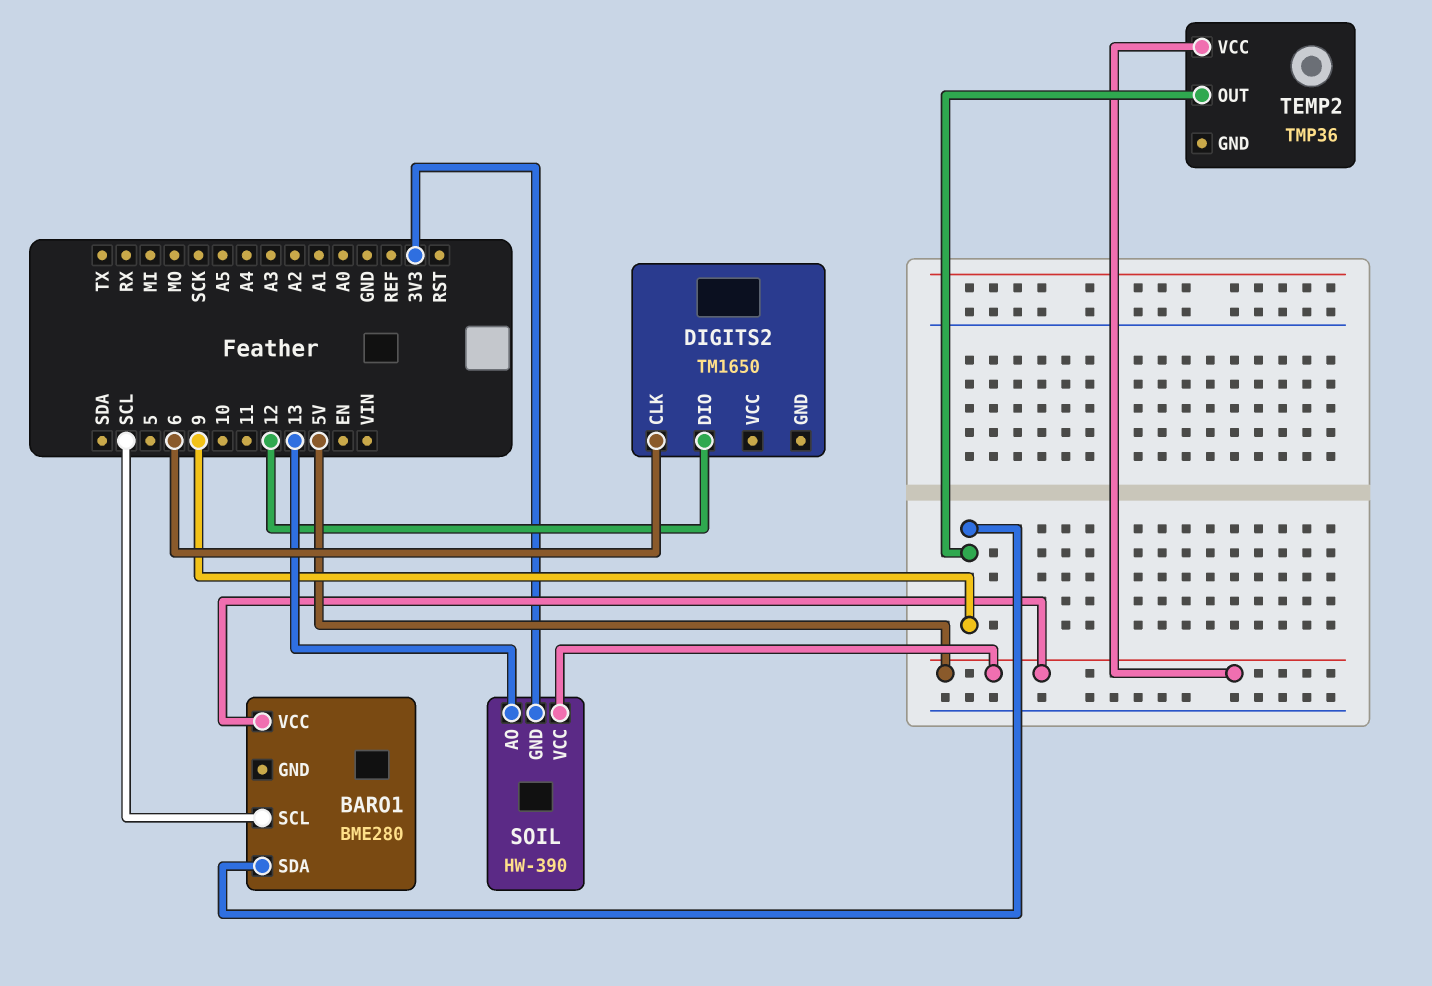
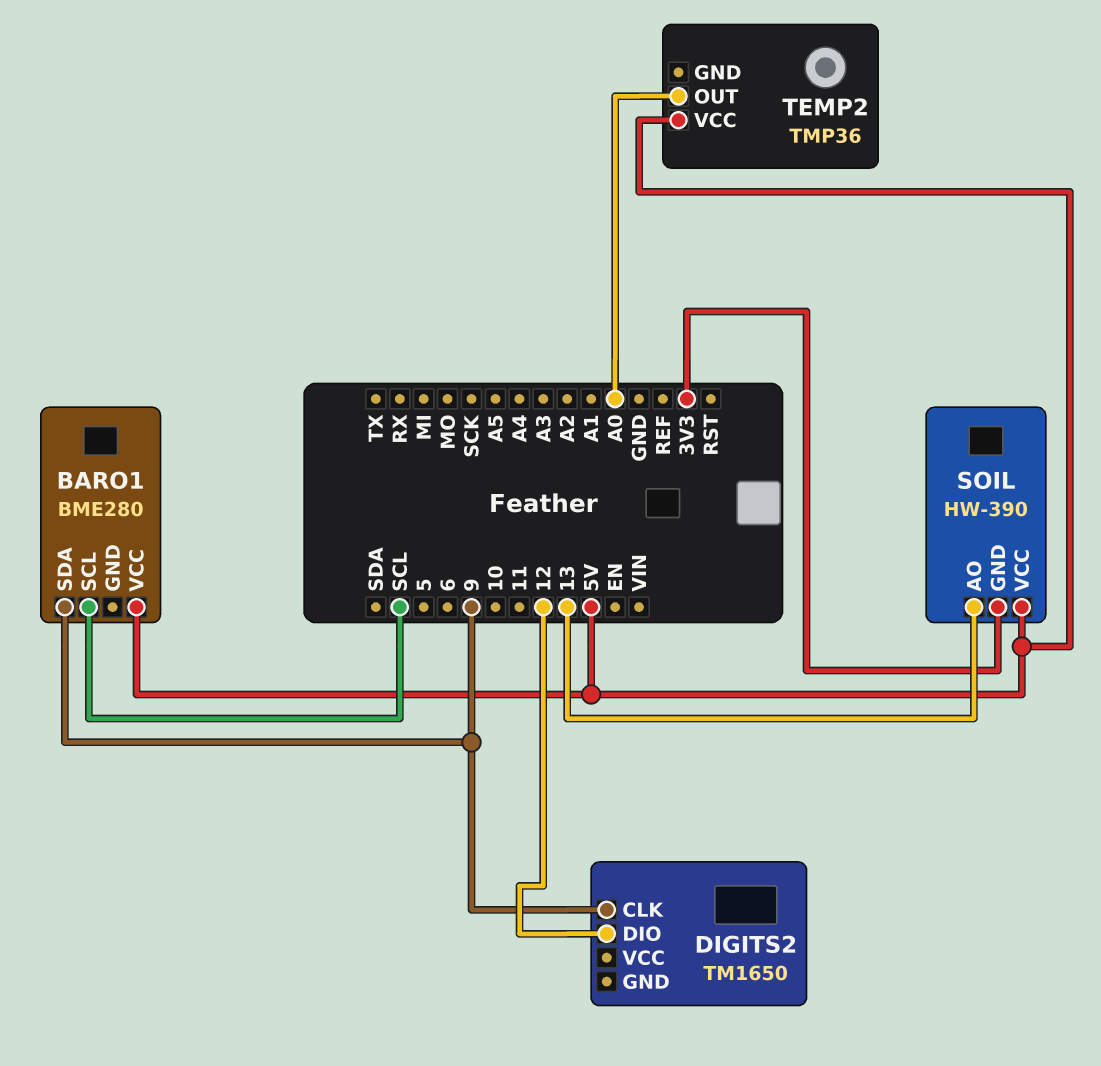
DIGITS2 pin CLK: 6 -> 9
TEMP2 pin OUT: 9 -> A0

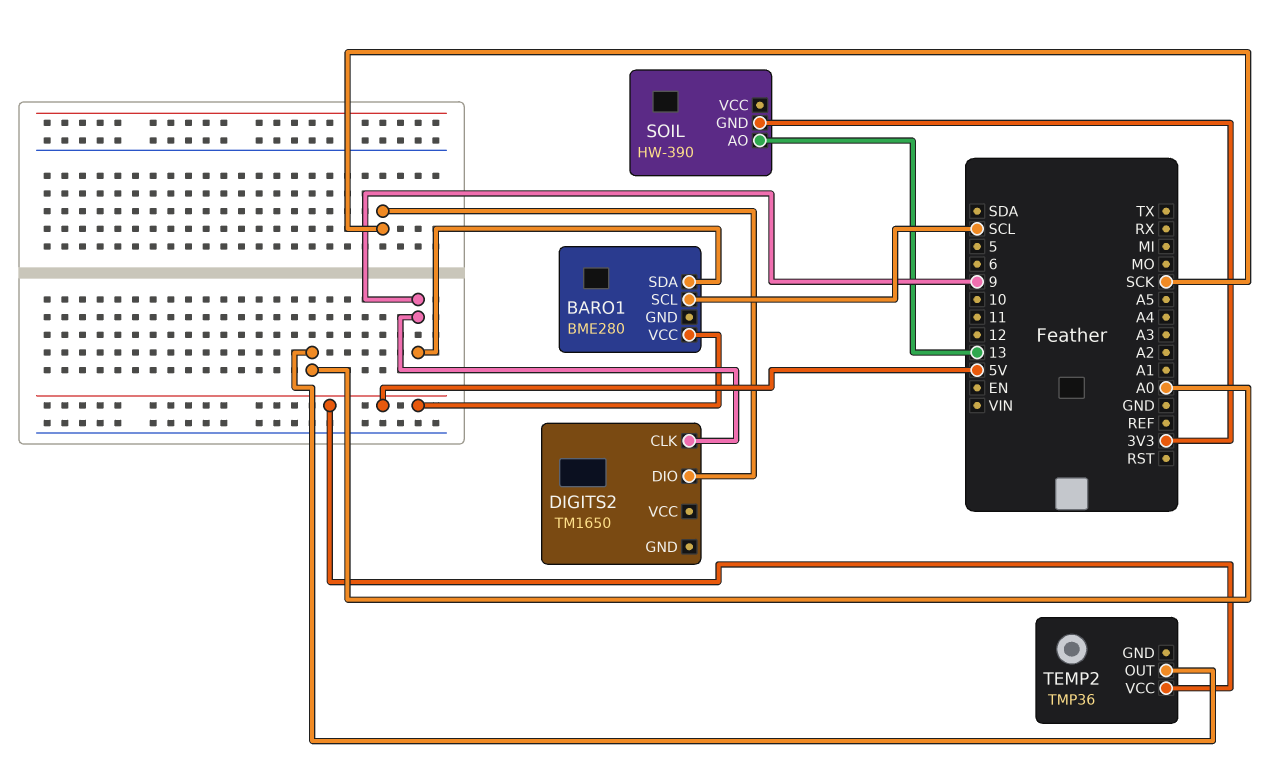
DIGITS2 pin DIO: 12 -> SCK
SOIL pin VCC: 5V -> none

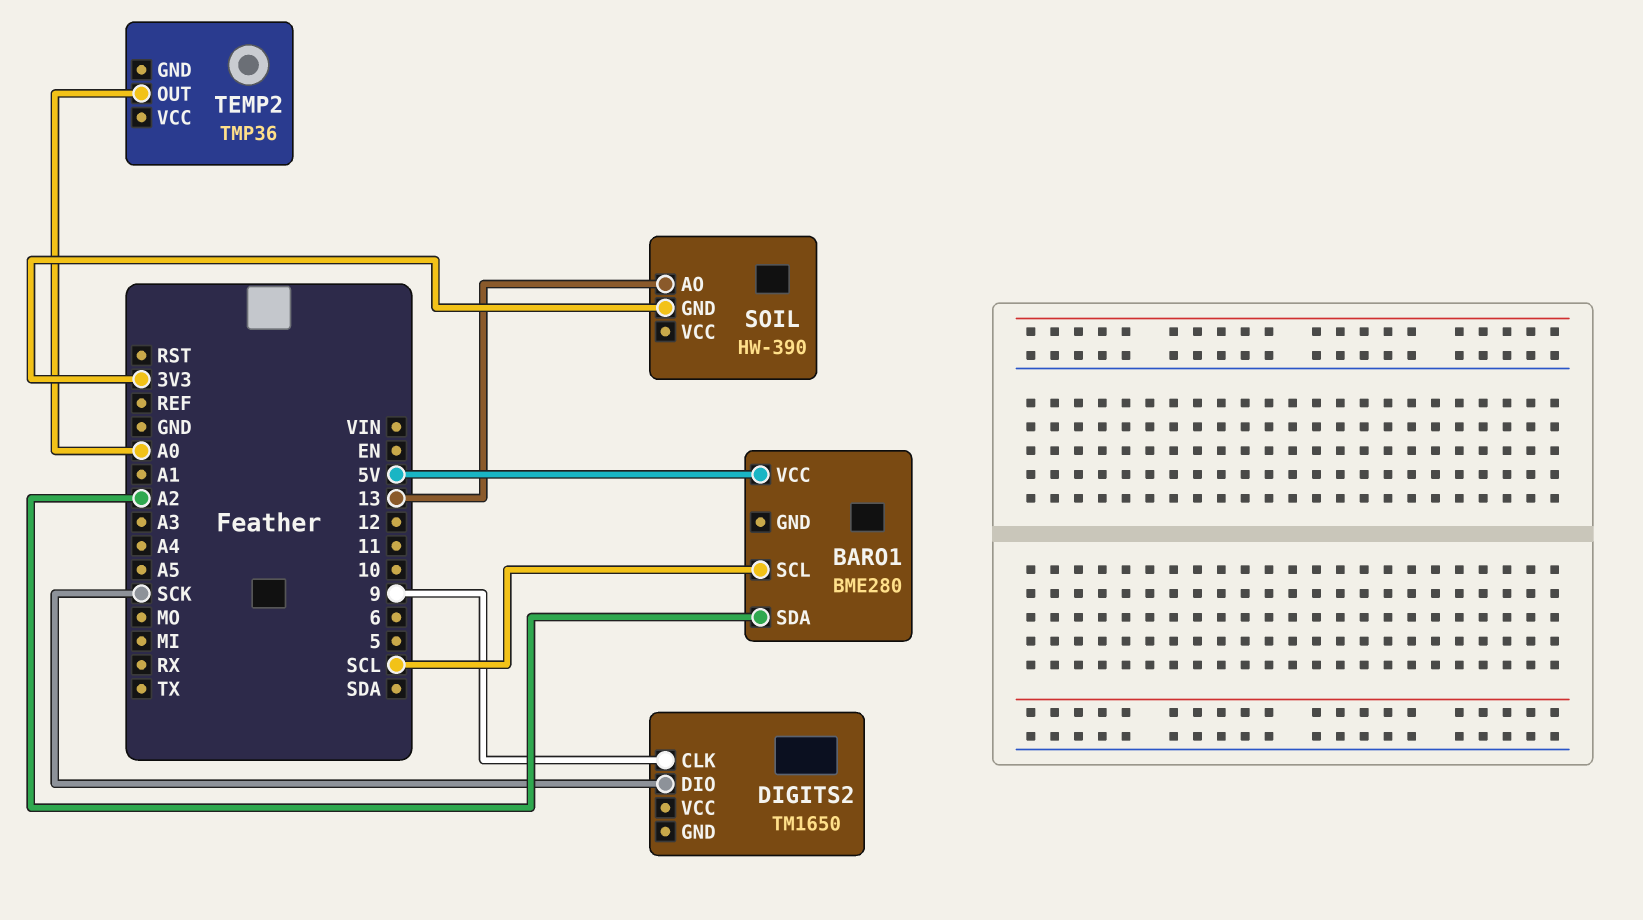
BARO1 pin SDA: 9 -> A2
TEMP2 pin VCC: 5V -> none

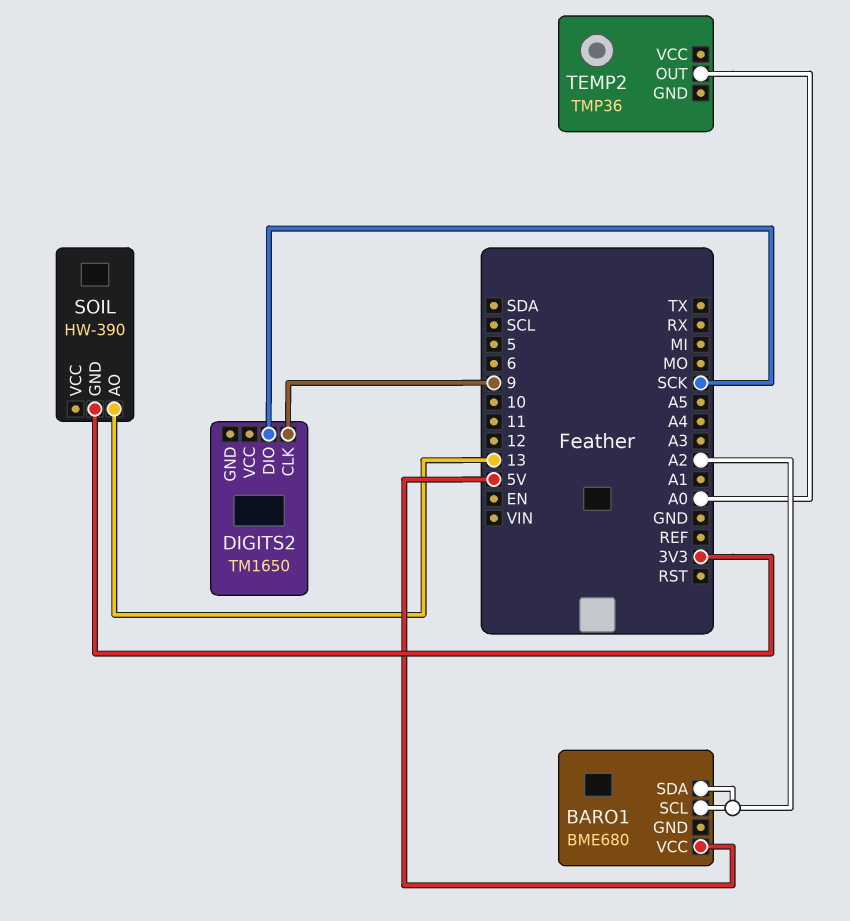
BARO1: BME280 -> BME680
BARO1 pin SCL: SCL -> A2

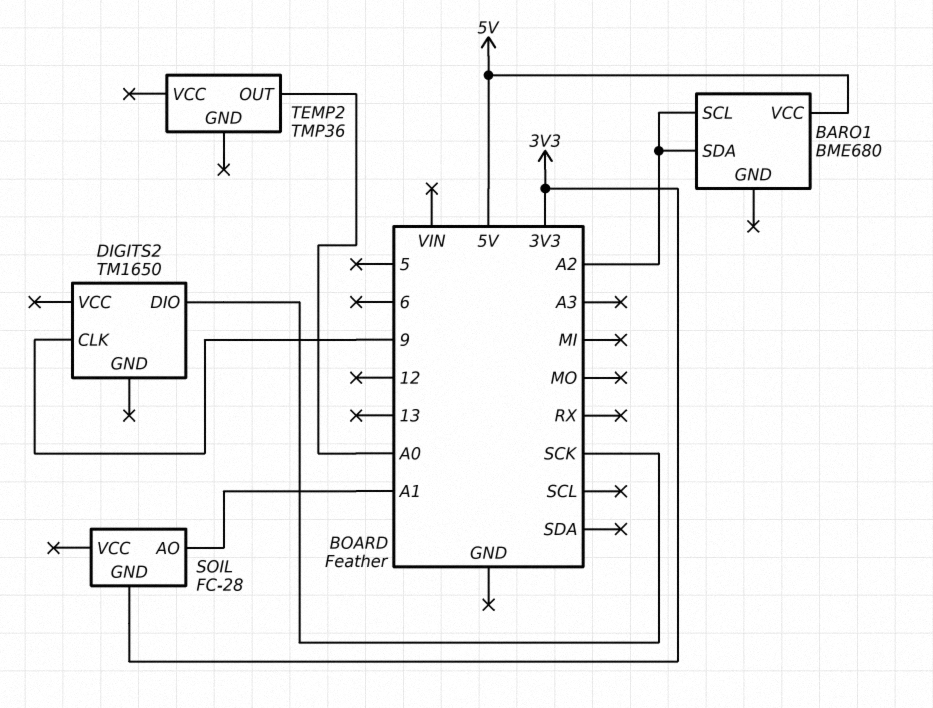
SOIL: HW-390 -> FC-28
SOIL pin AO: 13 -> A1

